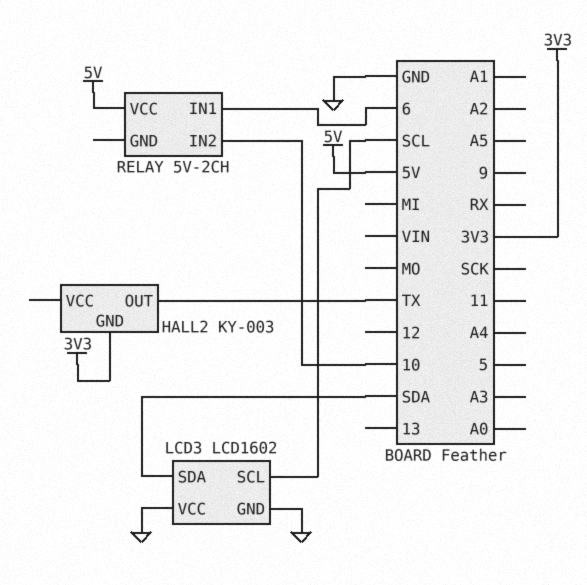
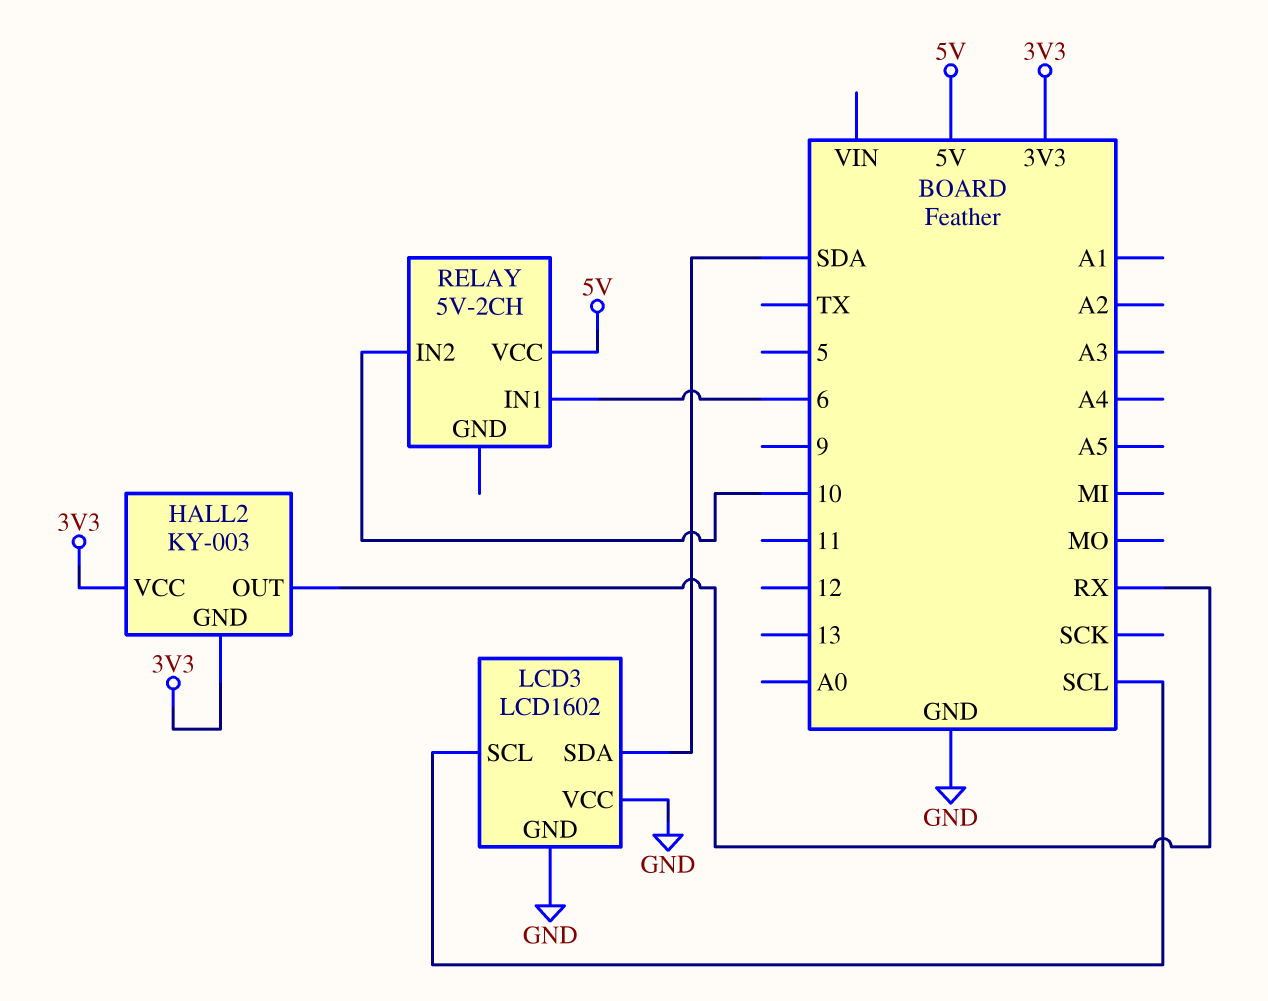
HALL2 pin OUT: TX -> RX
HALL2 pin VCC: none -> 3V3

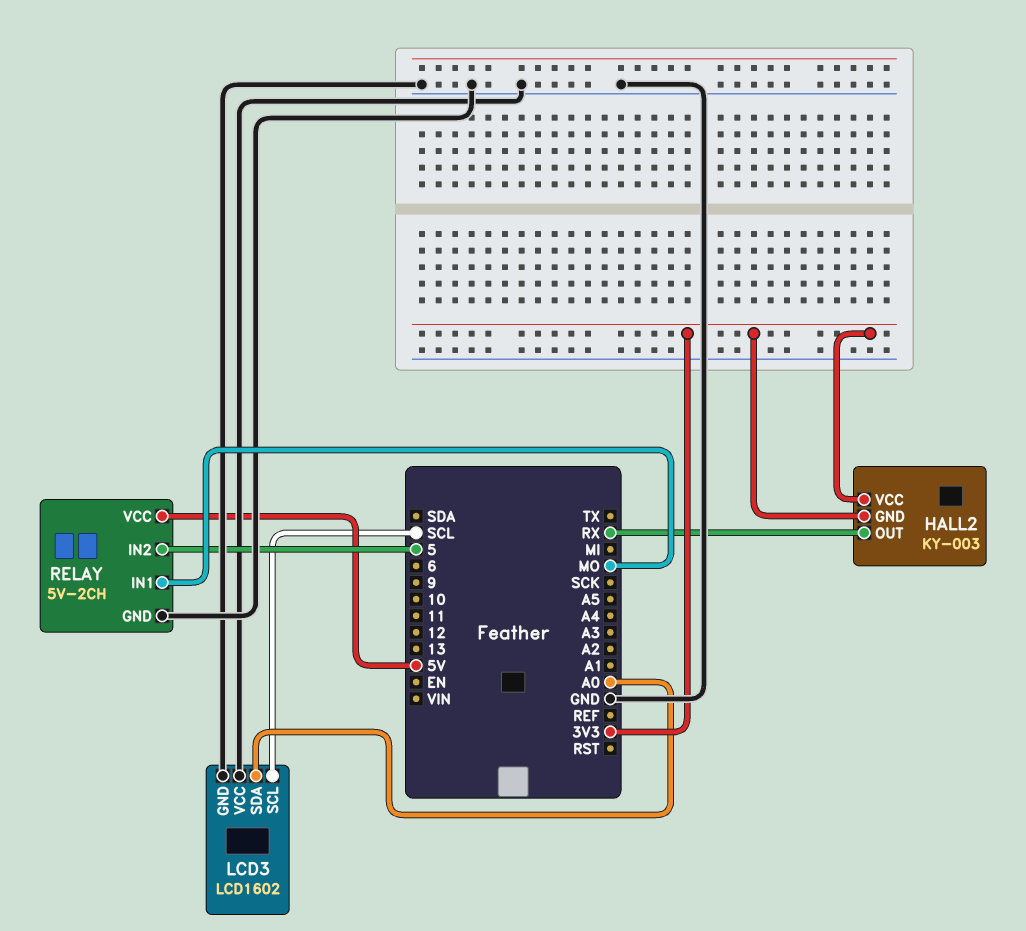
LCD3 pin SDA: SDA -> A0
RELAY pin GND: none -> GND
RELAY pin IN1: 6 -> MO
RELAY pin IN2: 10 -> 5

